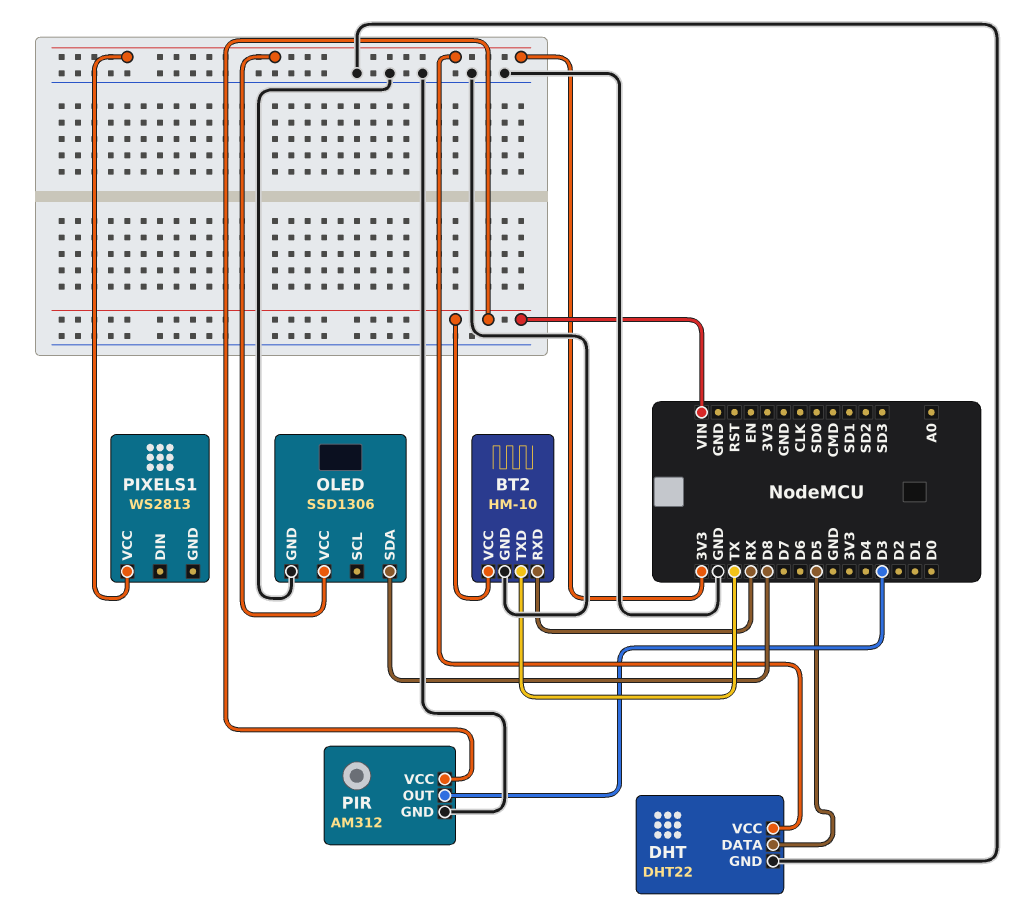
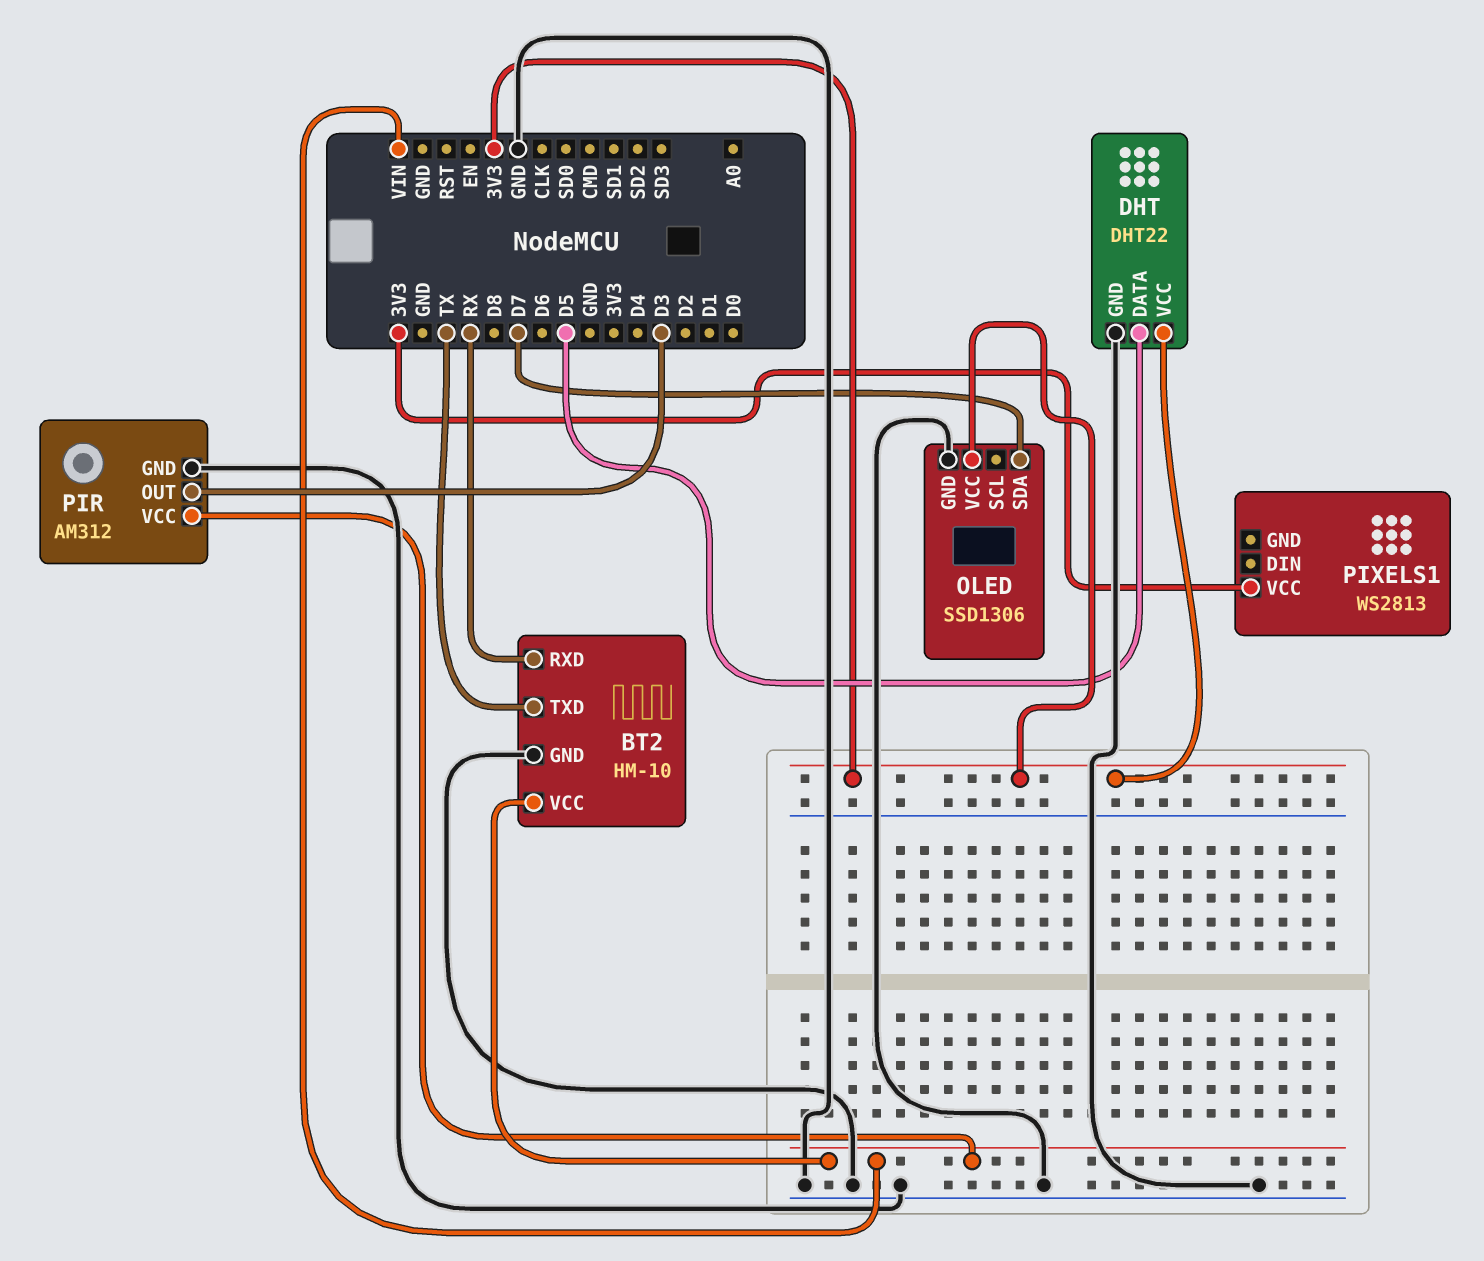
OLED pin SDA: D8 -> D7

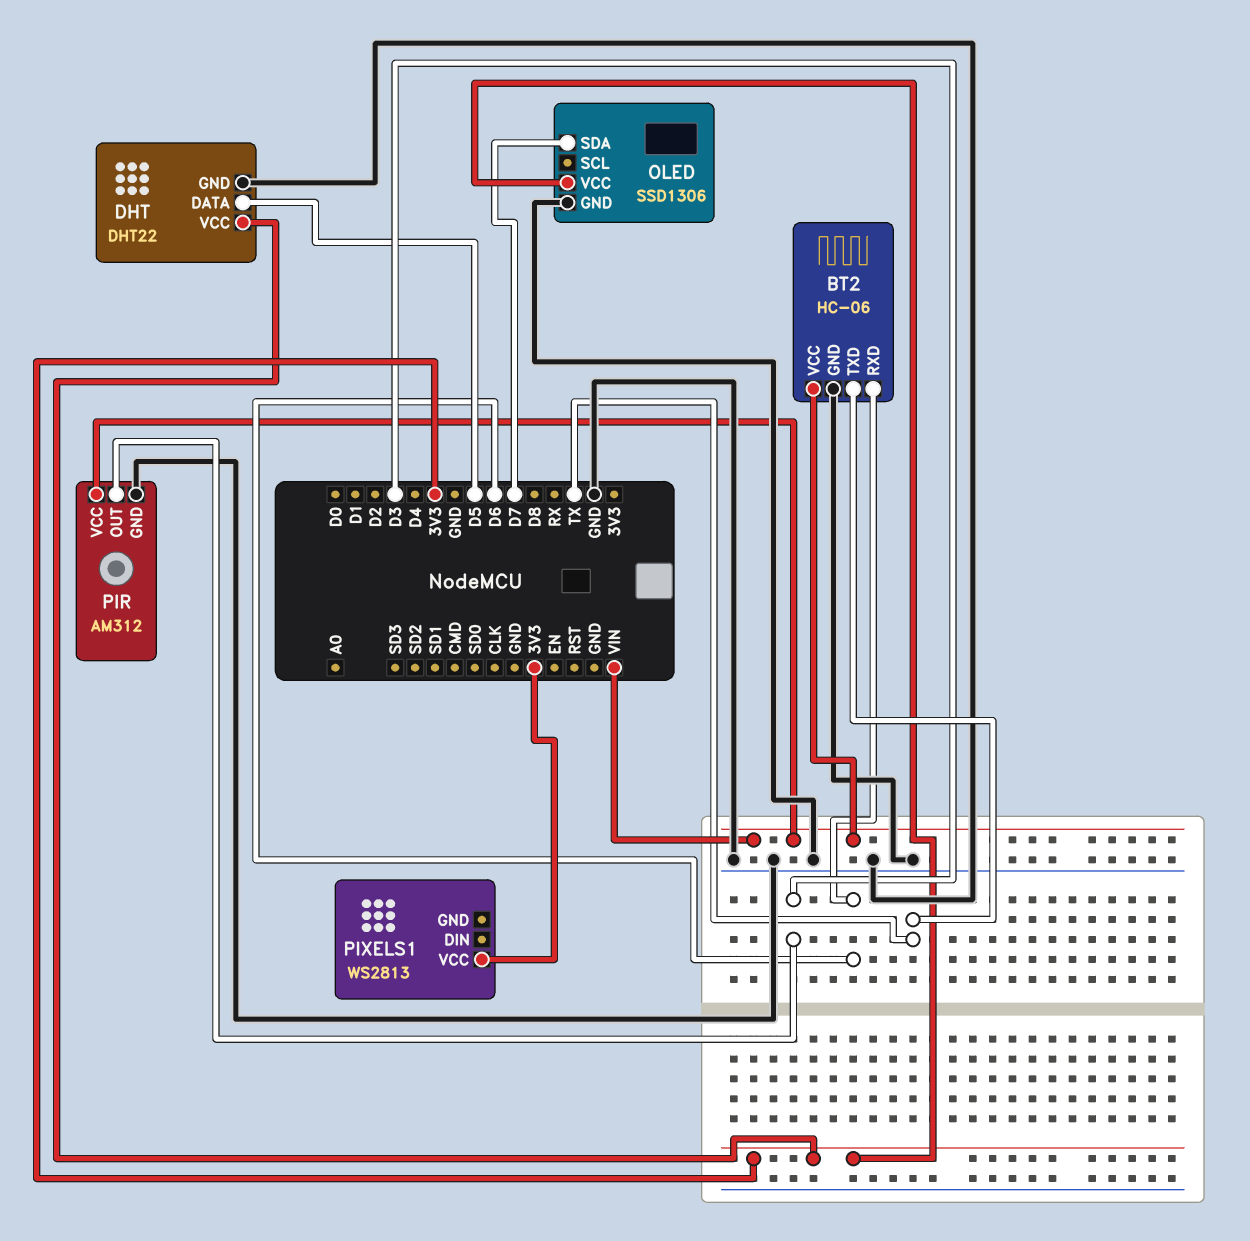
BT2: HM-10 -> HC-06
BT2 pin RXD: RX -> D6

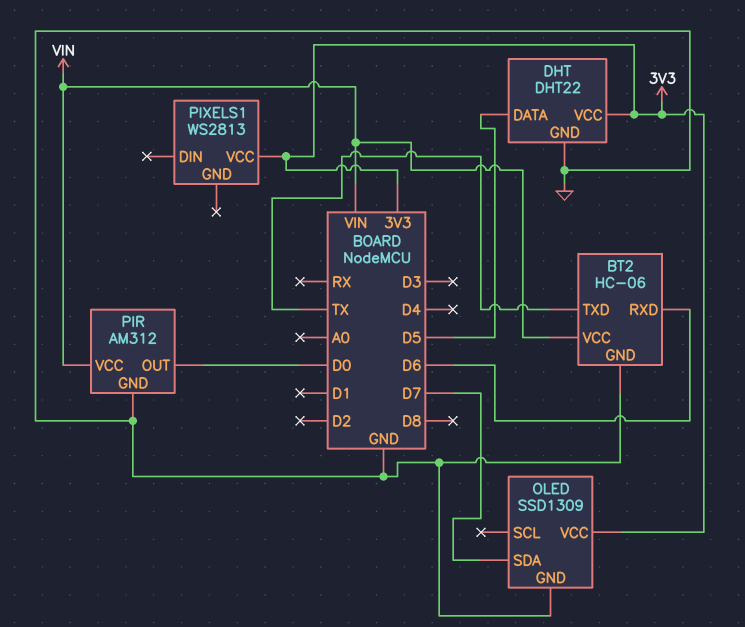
OLED: SSD1306 -> SSD1309
PIR pin OUT: D3 -> D0

